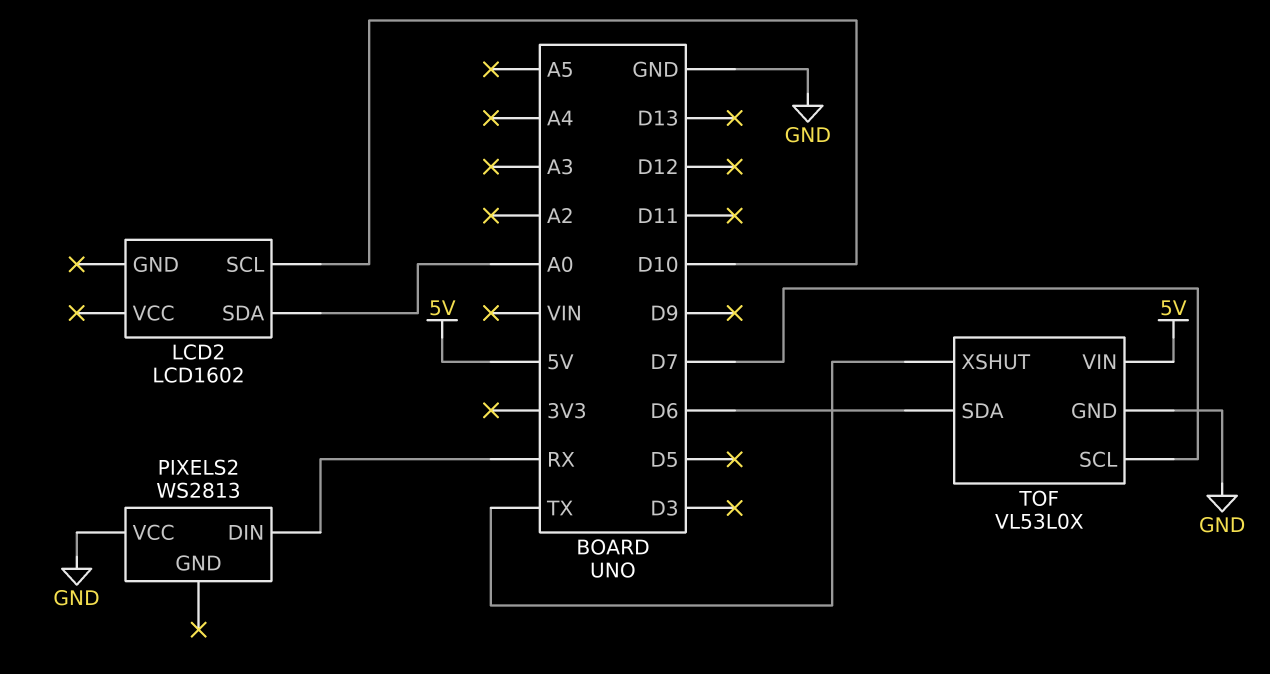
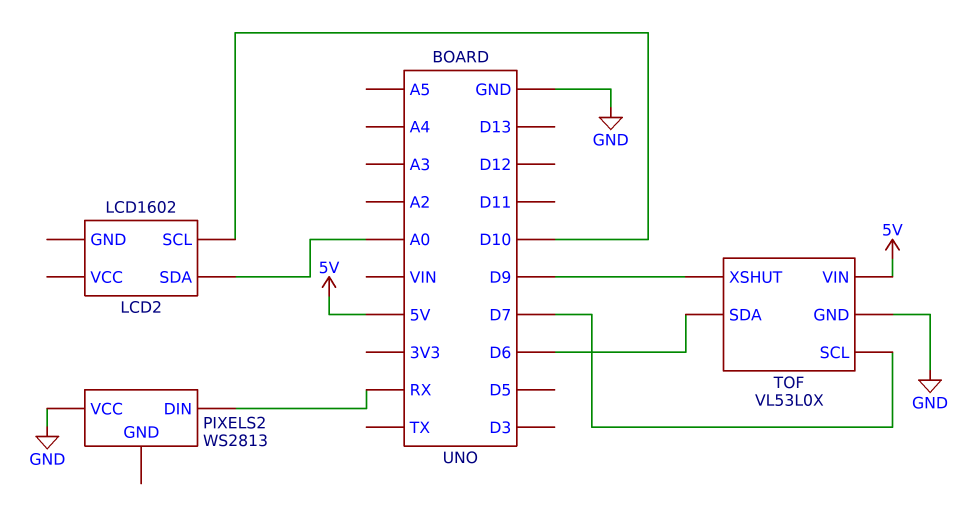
TOF pin XSHUT: TX -> D9

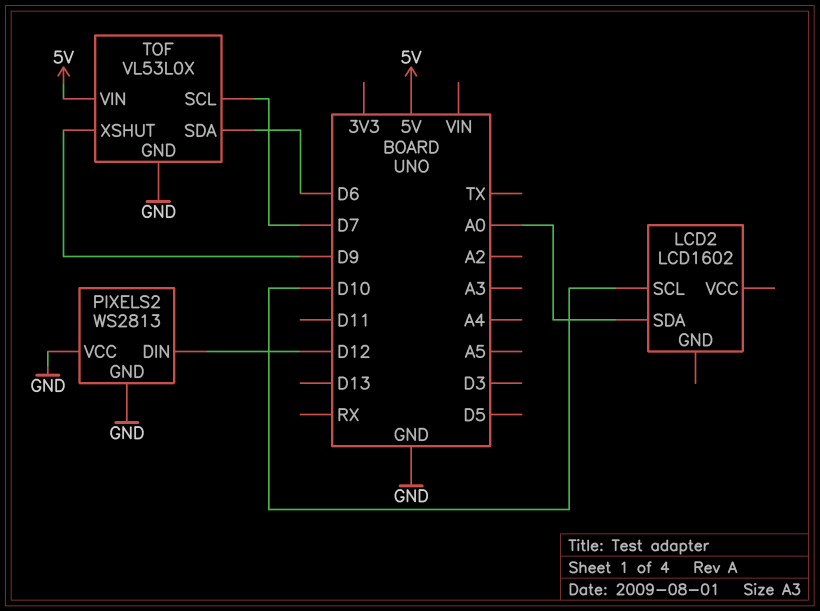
PIXELS2 pin DIN: RX -> D12
PIXELS2 pin GND: none -> GND

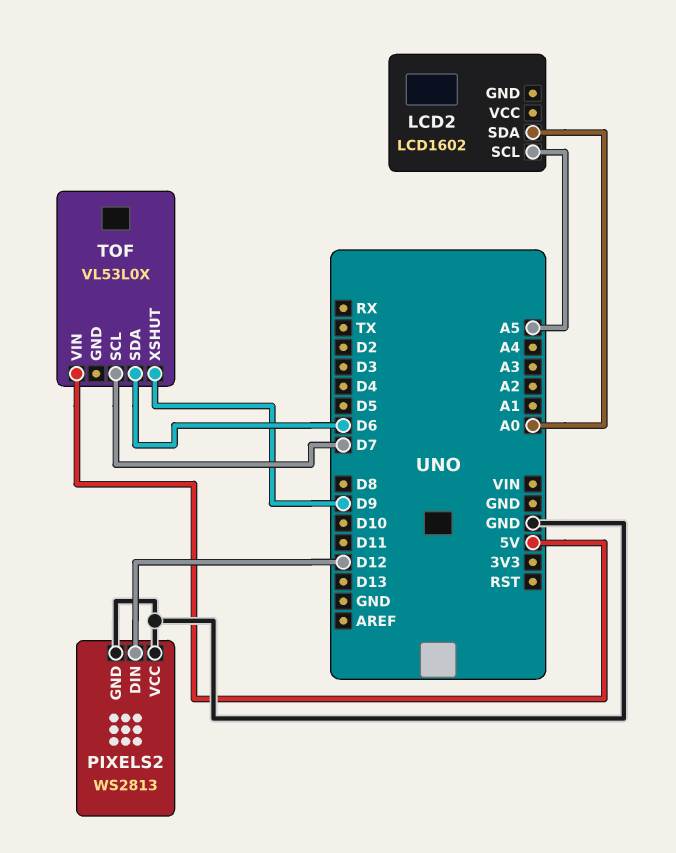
LCD2 pin SCL: D10 -> A5
TOF pin GND: GND -> none

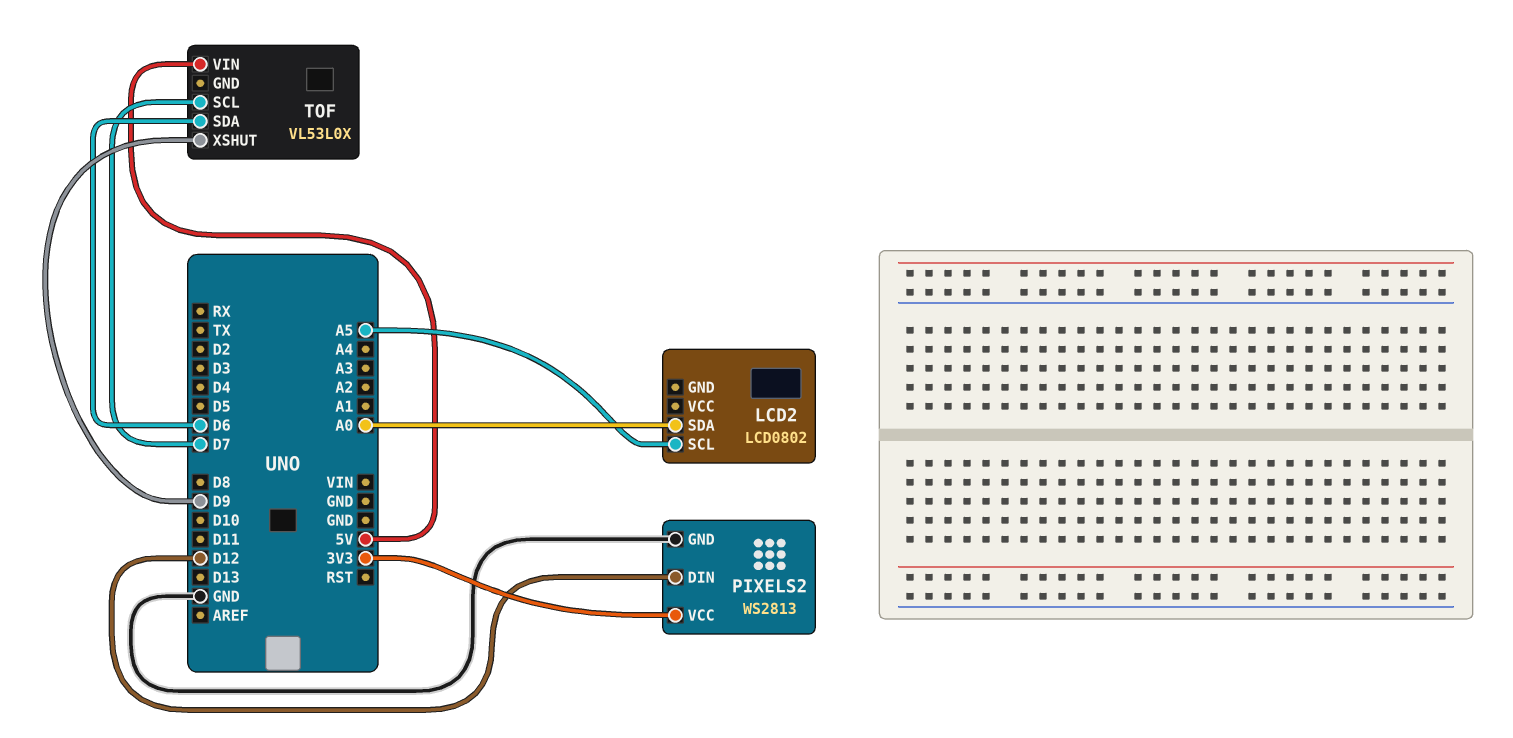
LCD2: LCD1602 -> LCD0802
PIXELS2 pin VCC: GND -> 3V3

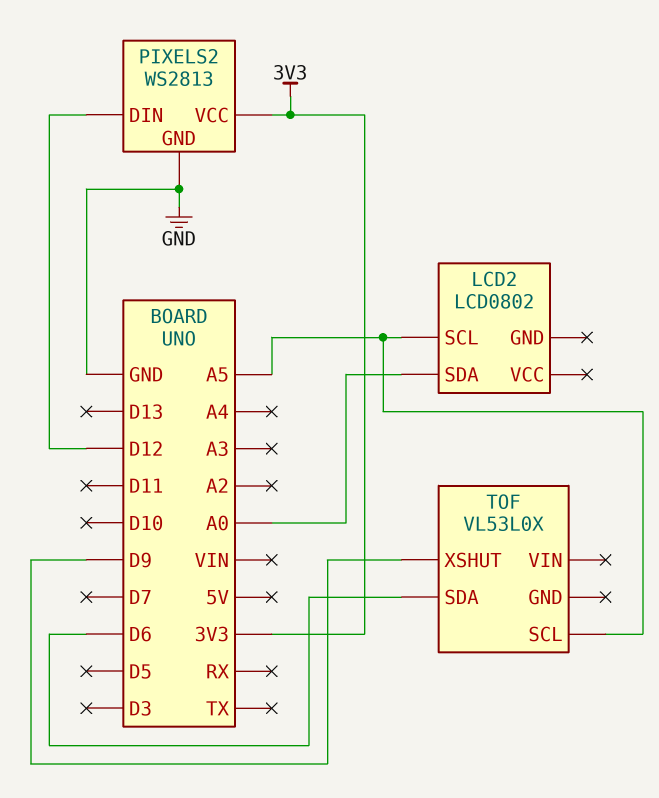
TOF pin SCL: D7 -> A5
TOF pin VIN: 5V -> none

